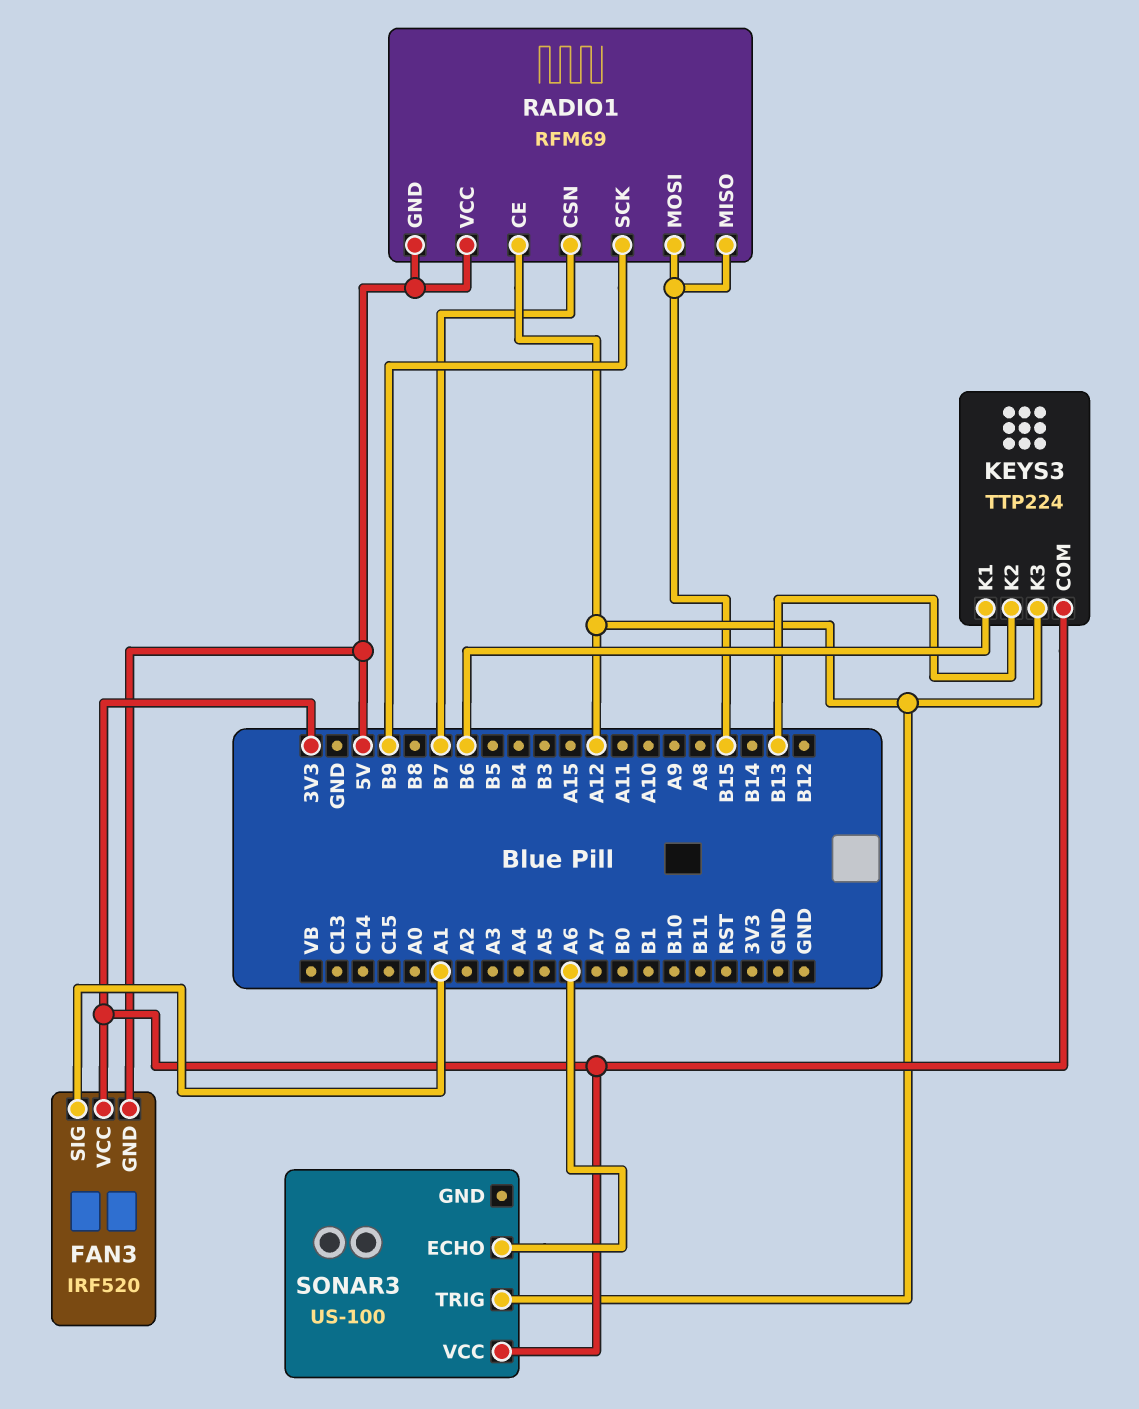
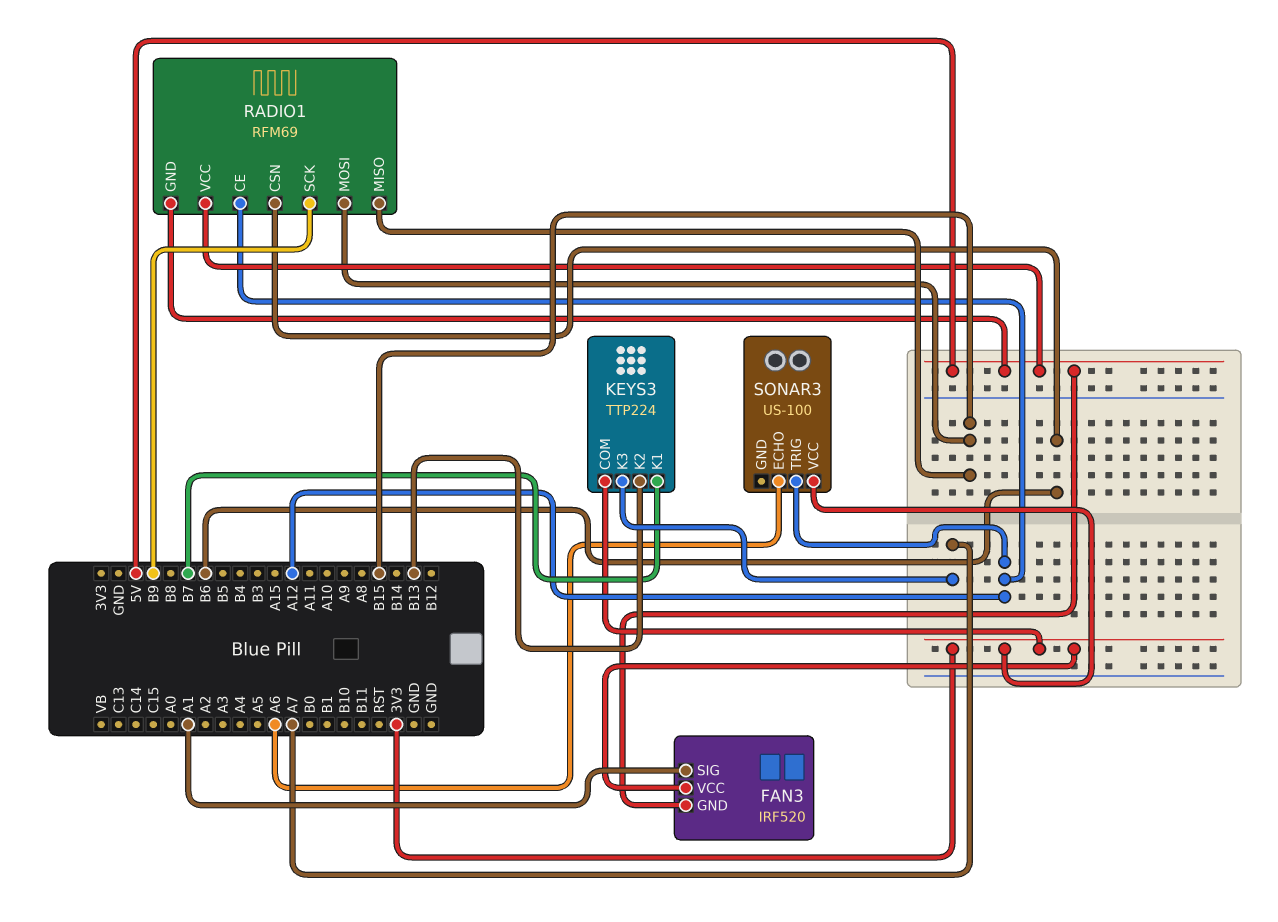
KEYS3 pin K1: B6 -> B7
KEYS3 pin K3: A12 -> A7
RADIO1 pin CSN: B7 -> B6

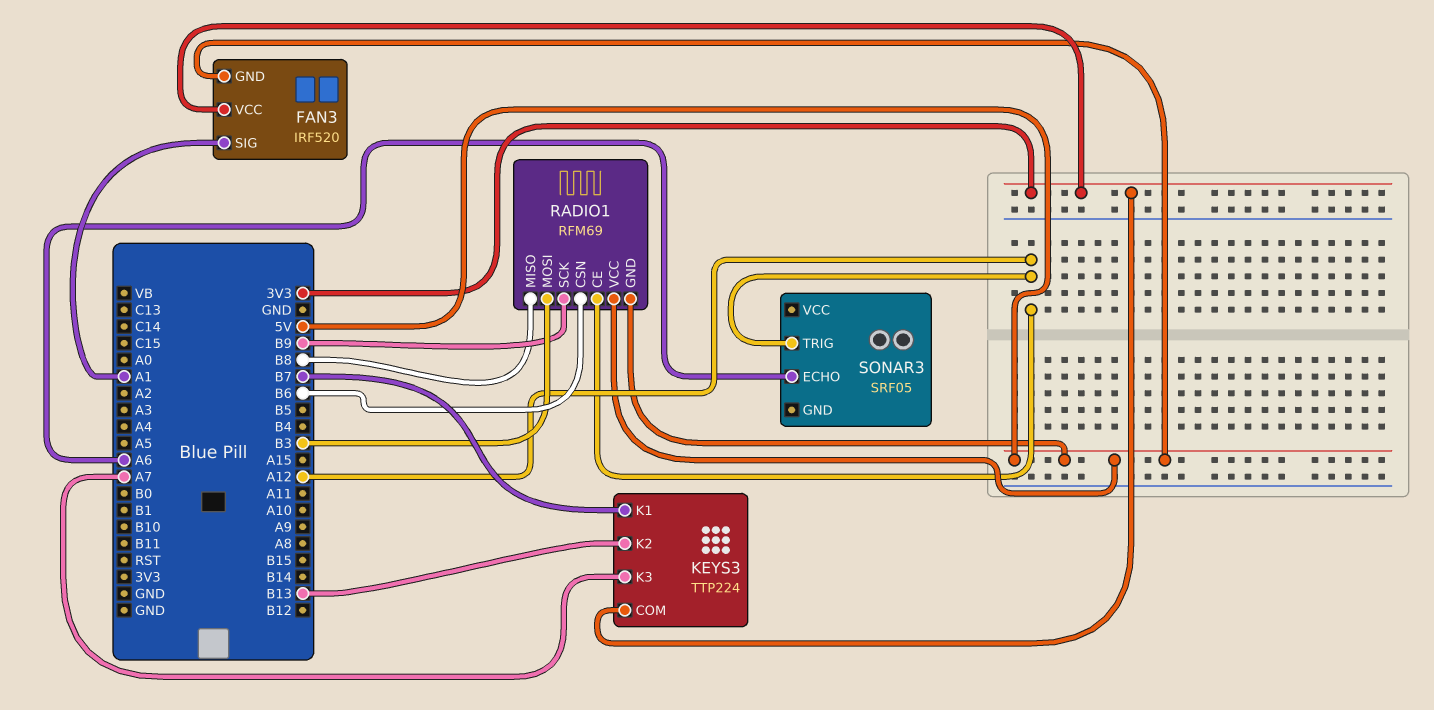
RADIO1 pin MISO: B15 -> B8
RADIO1 pin MOSI: B15 -> B3
SONAR3: US-100 -> SRF05
SONAR3 pin VCC: 3V3 -> none

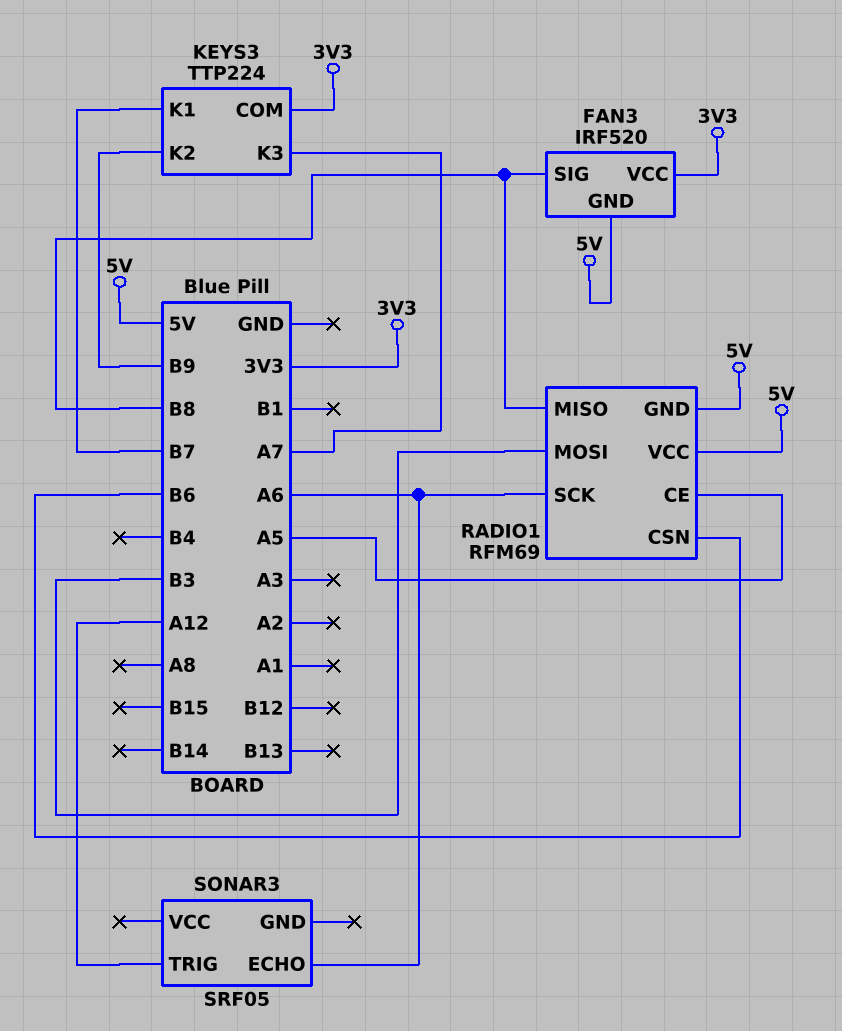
FAN3 pin SIG: A1 -> B8
KEYS3 pin K2: B13 -> B9
RADIO1 pin CE: A12 -> A5
RADIO1 pin SCK: B9 -> A6

